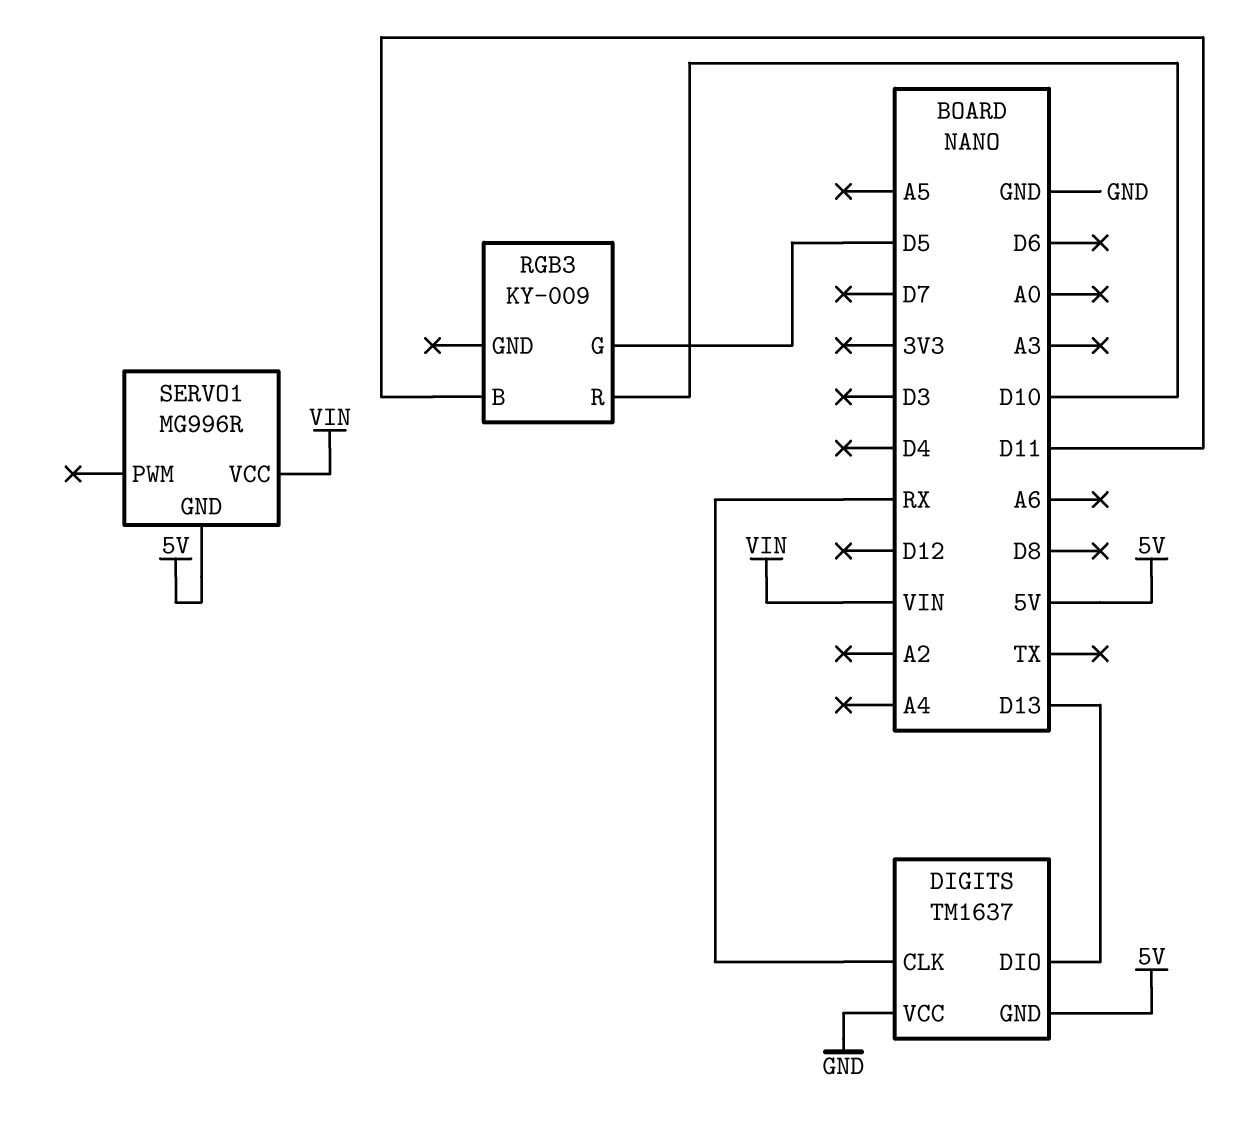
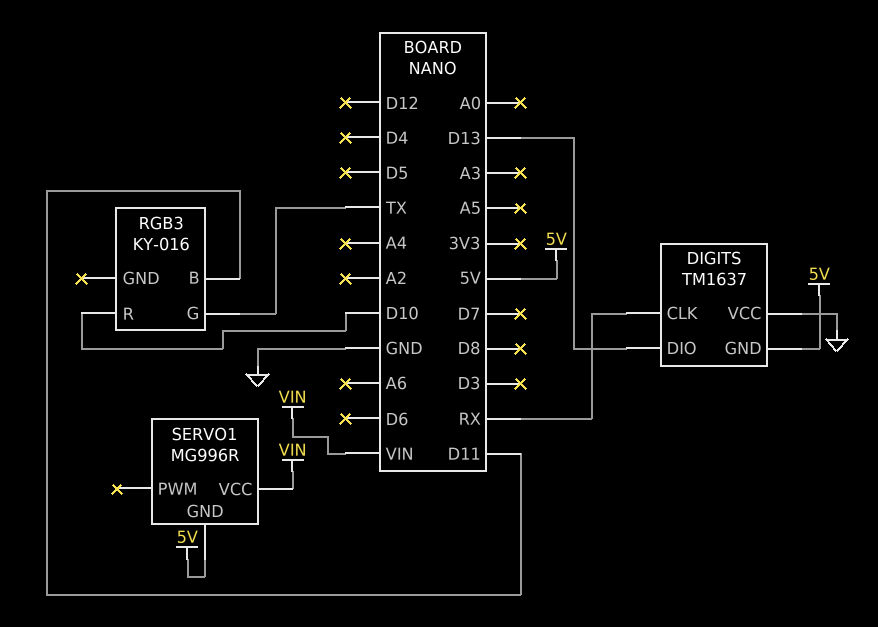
RGB3: KY-009 -> KY-016
RGB3 pin G: D5 -> TX

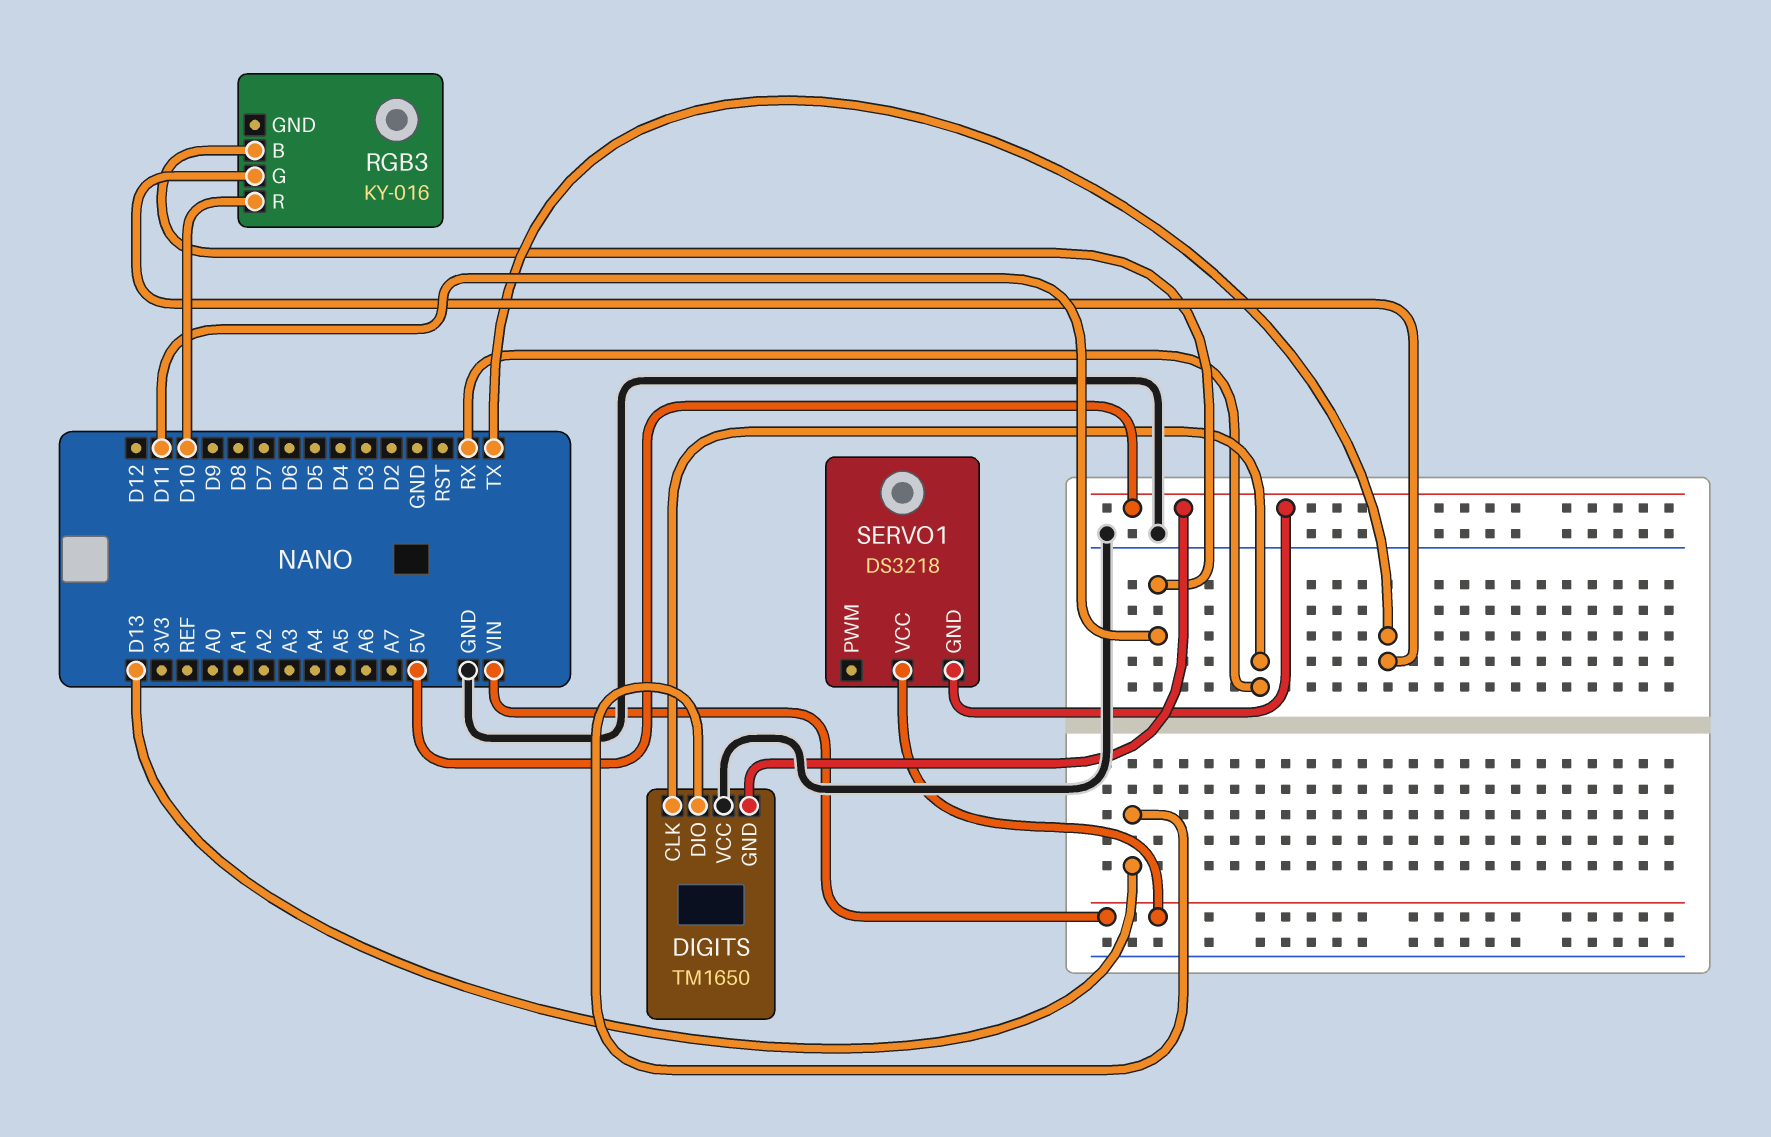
DIGITS: TM1637 -> TM1650
SERVO1: MG996R -> DS3218

